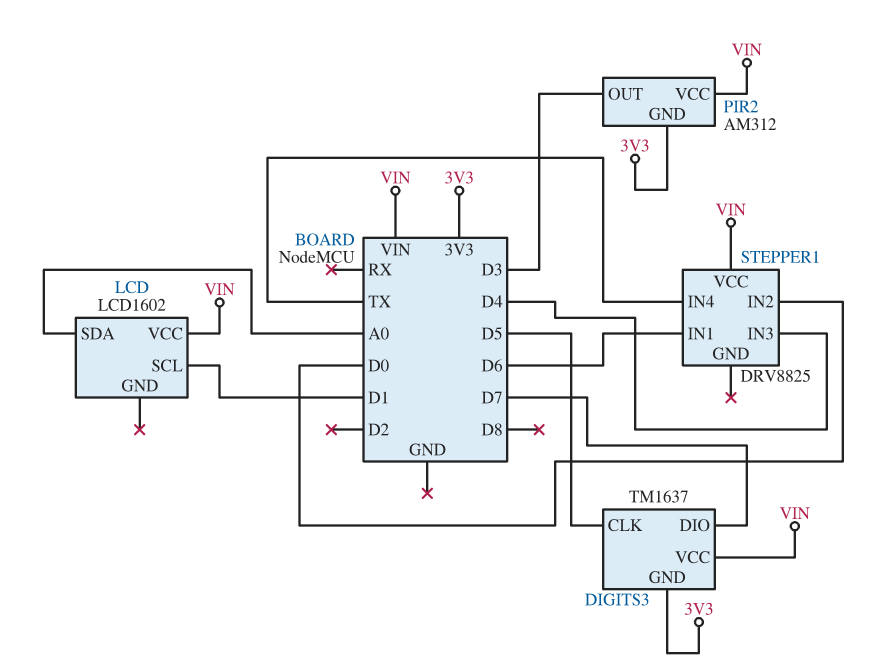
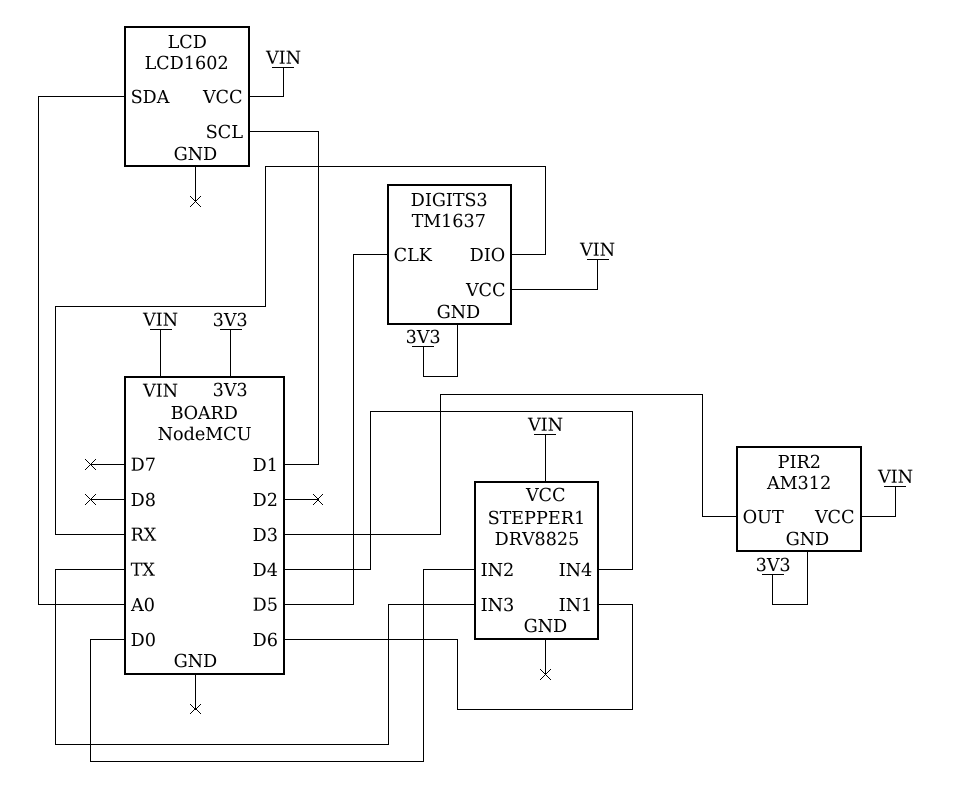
DIGITS3 pin DIO: D7 -> RX
STEPPER1 pin IN3: D4 -> TX
STEPPER1 pin IN4: TX -> D4

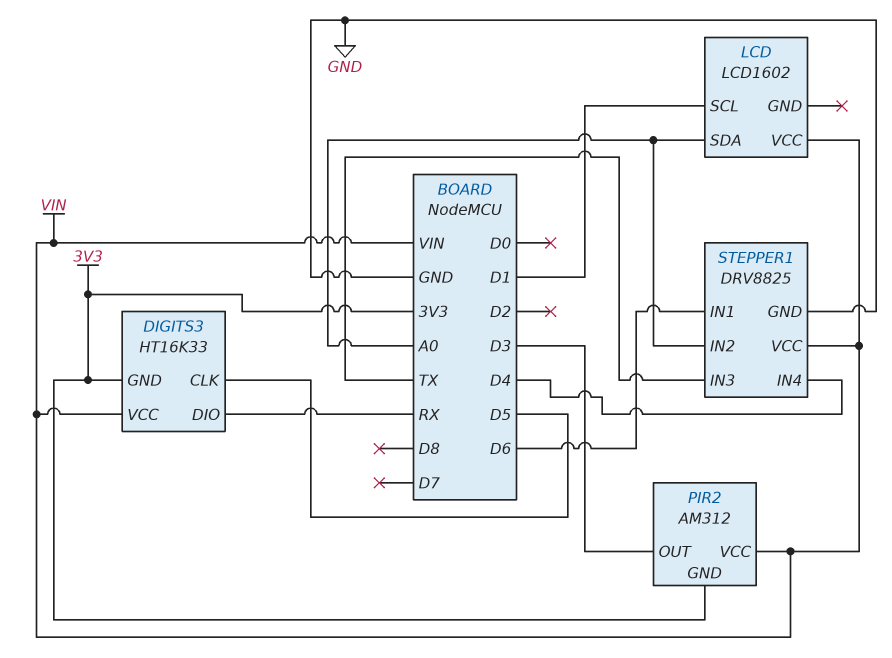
DIGITS3: TM1637 -> HT16K33
STEPPER1 pin GND: none -> GND
STEPPER1 pin IN2: D0 -> A0

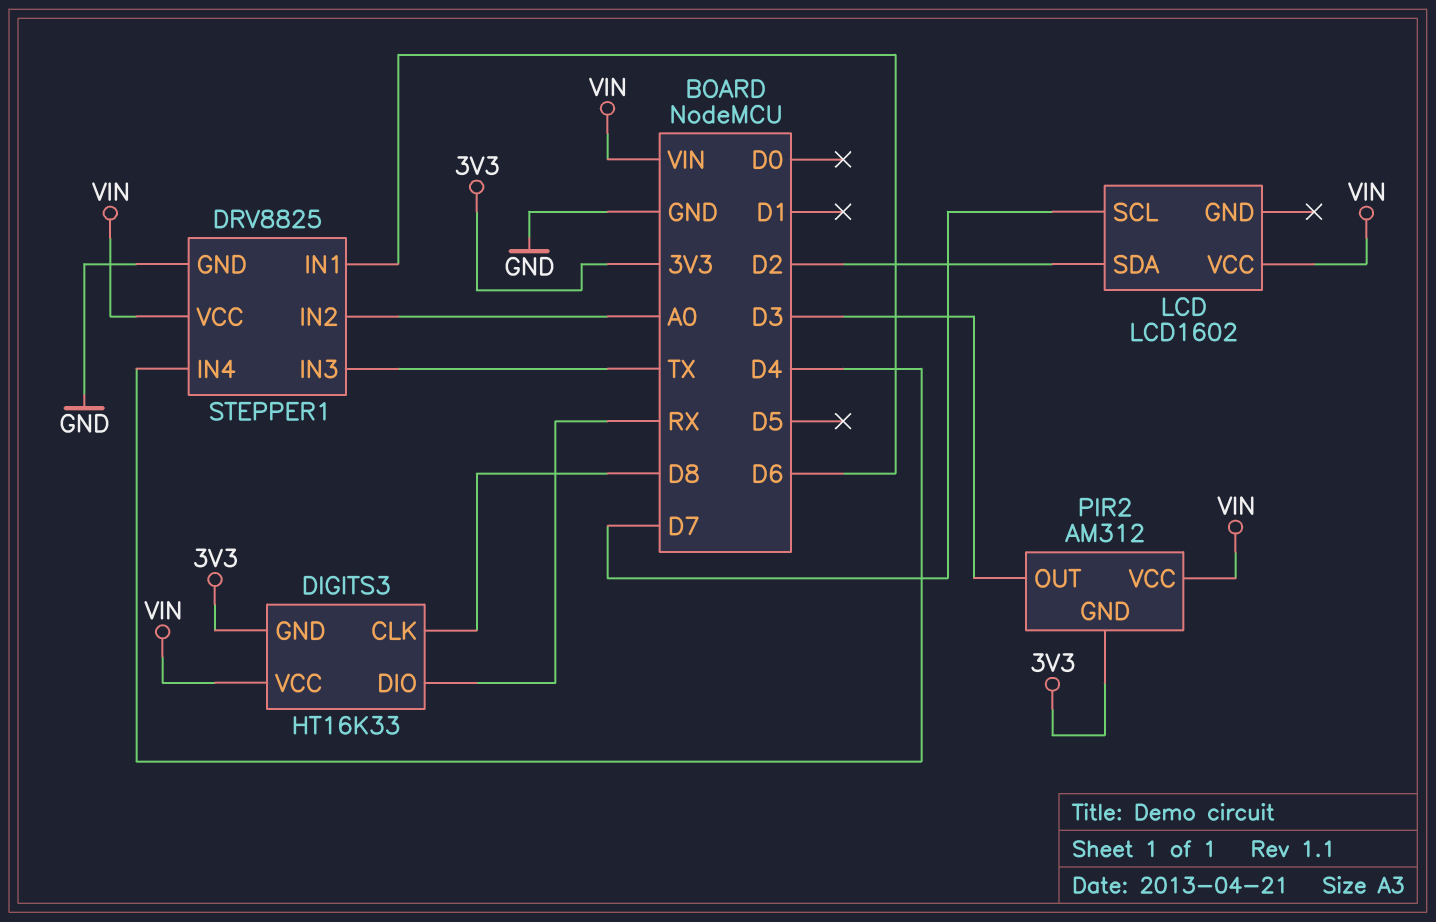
DIGITS3 pin CLK: D5 -> D8
LCD pin SCL: D1 -> D7
LCD pin SDA: A0 -> D2

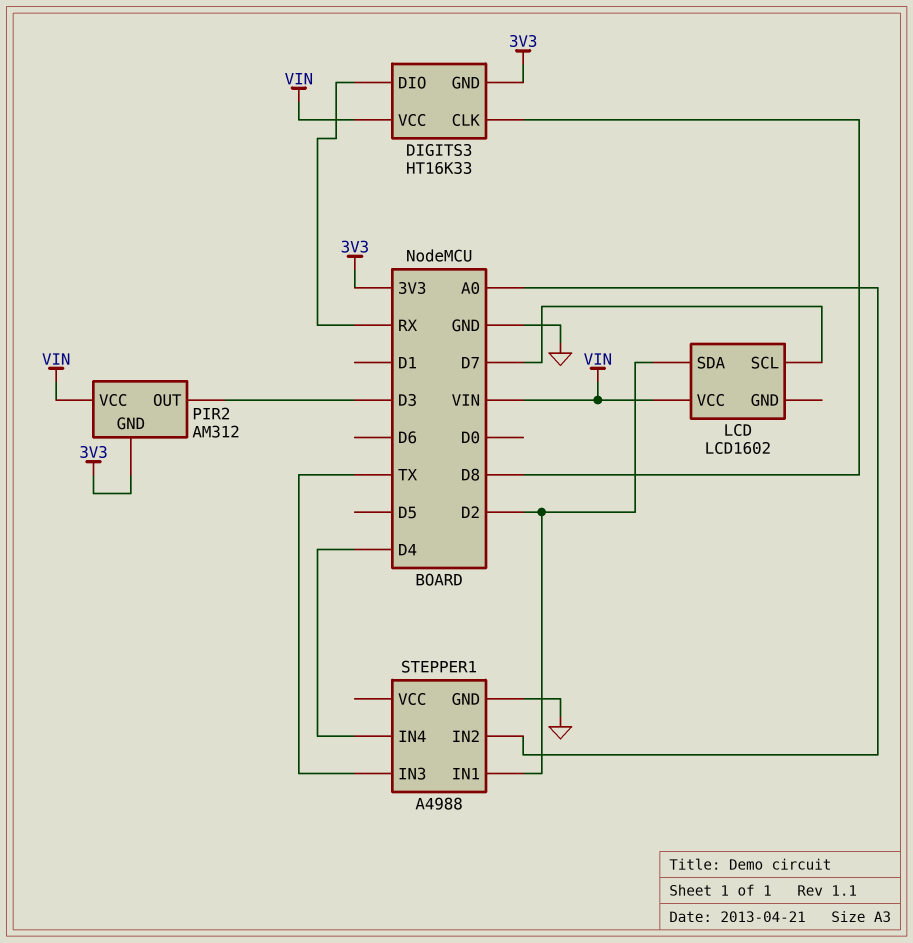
STEPPER1: DRV8825 -> A4988
STEPPER1 pin IN1: D6 -> D2
STEPPER1 pin VCC: VIN -> none

